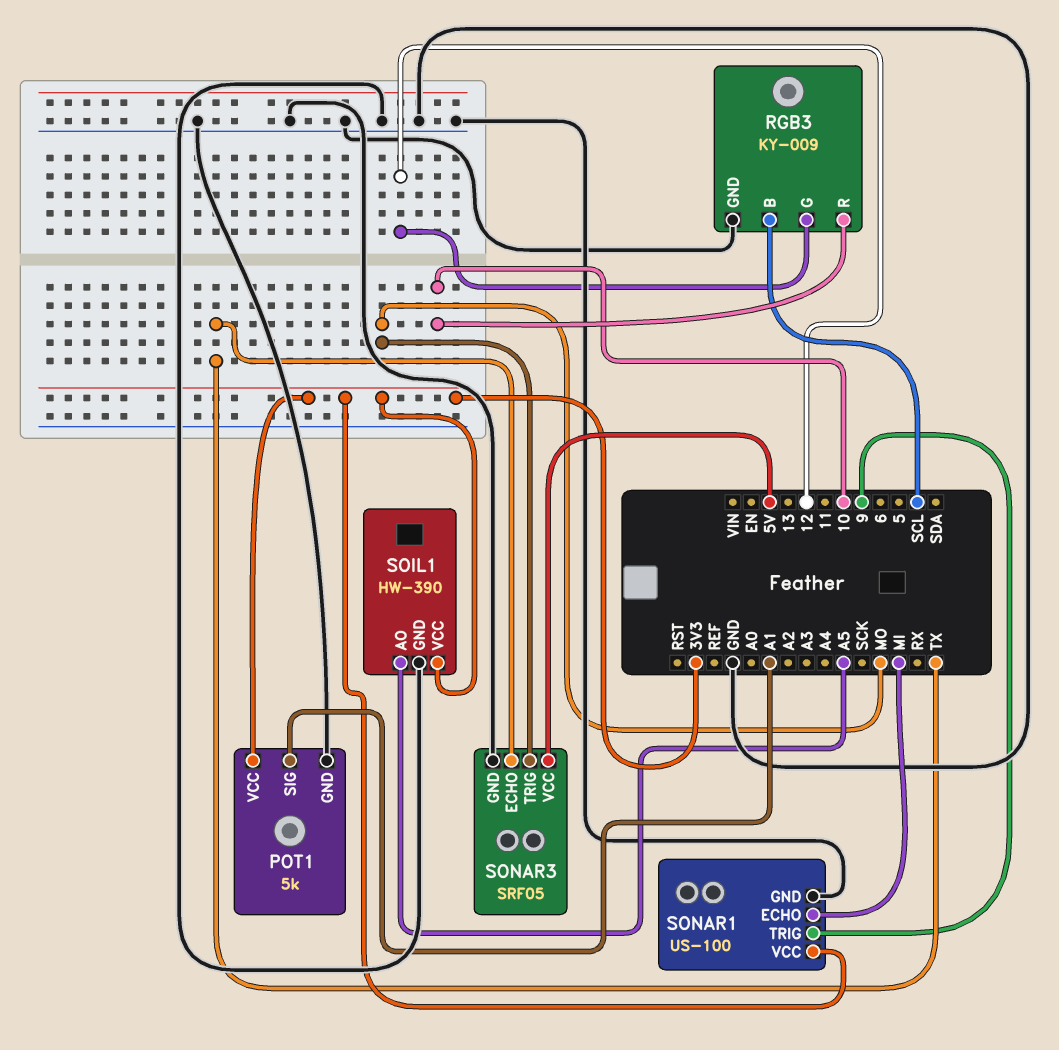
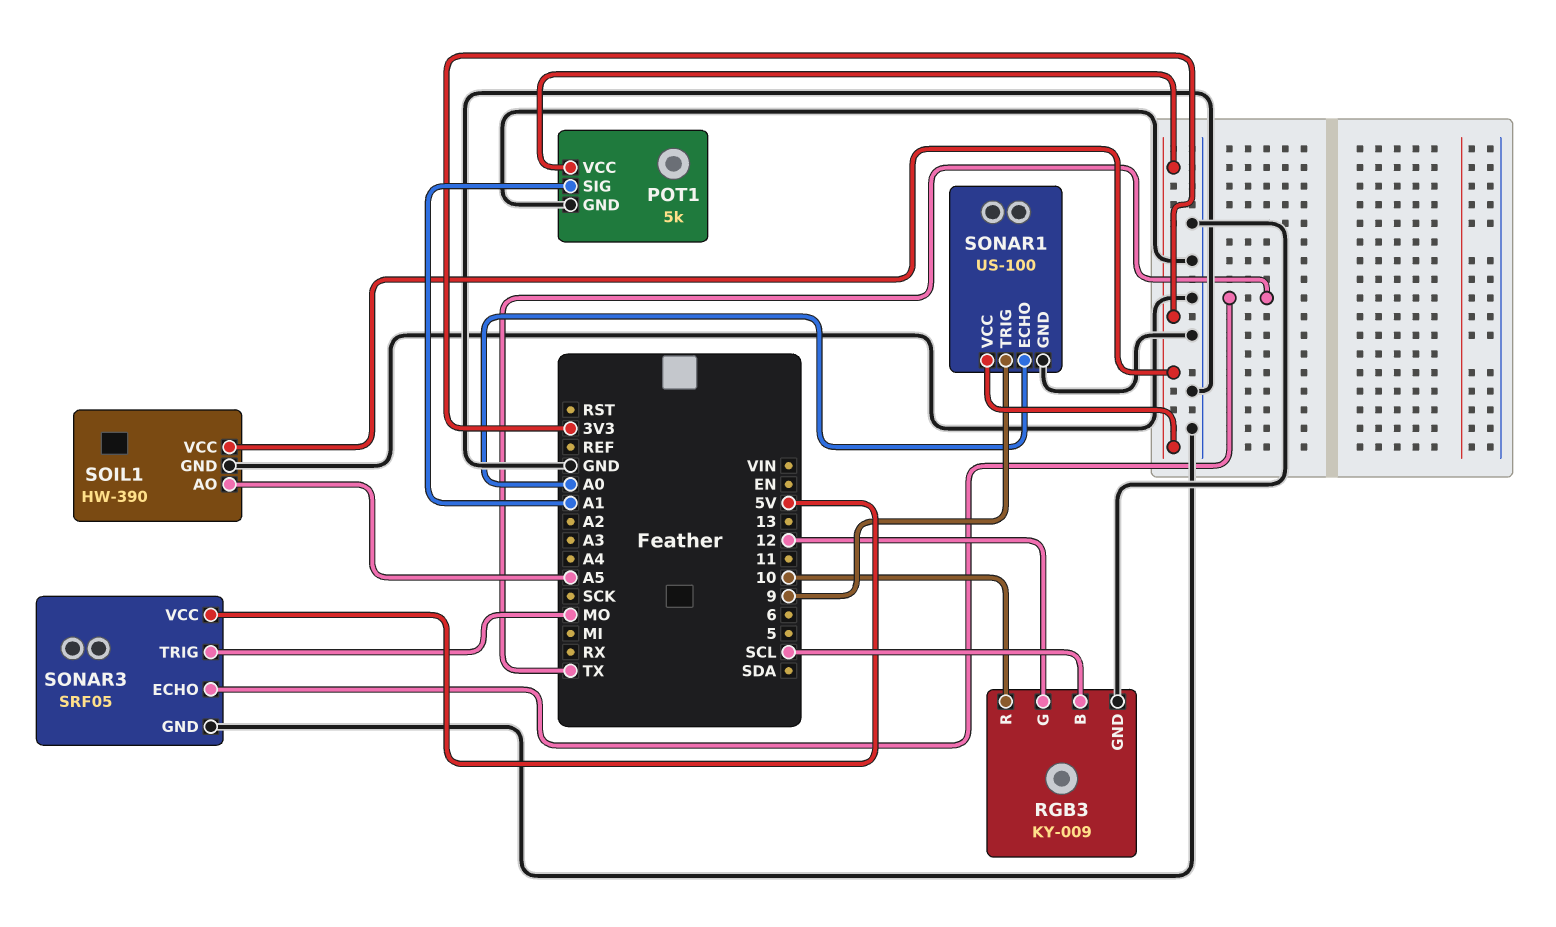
SONAR1 pin ECHO: MI -> A0

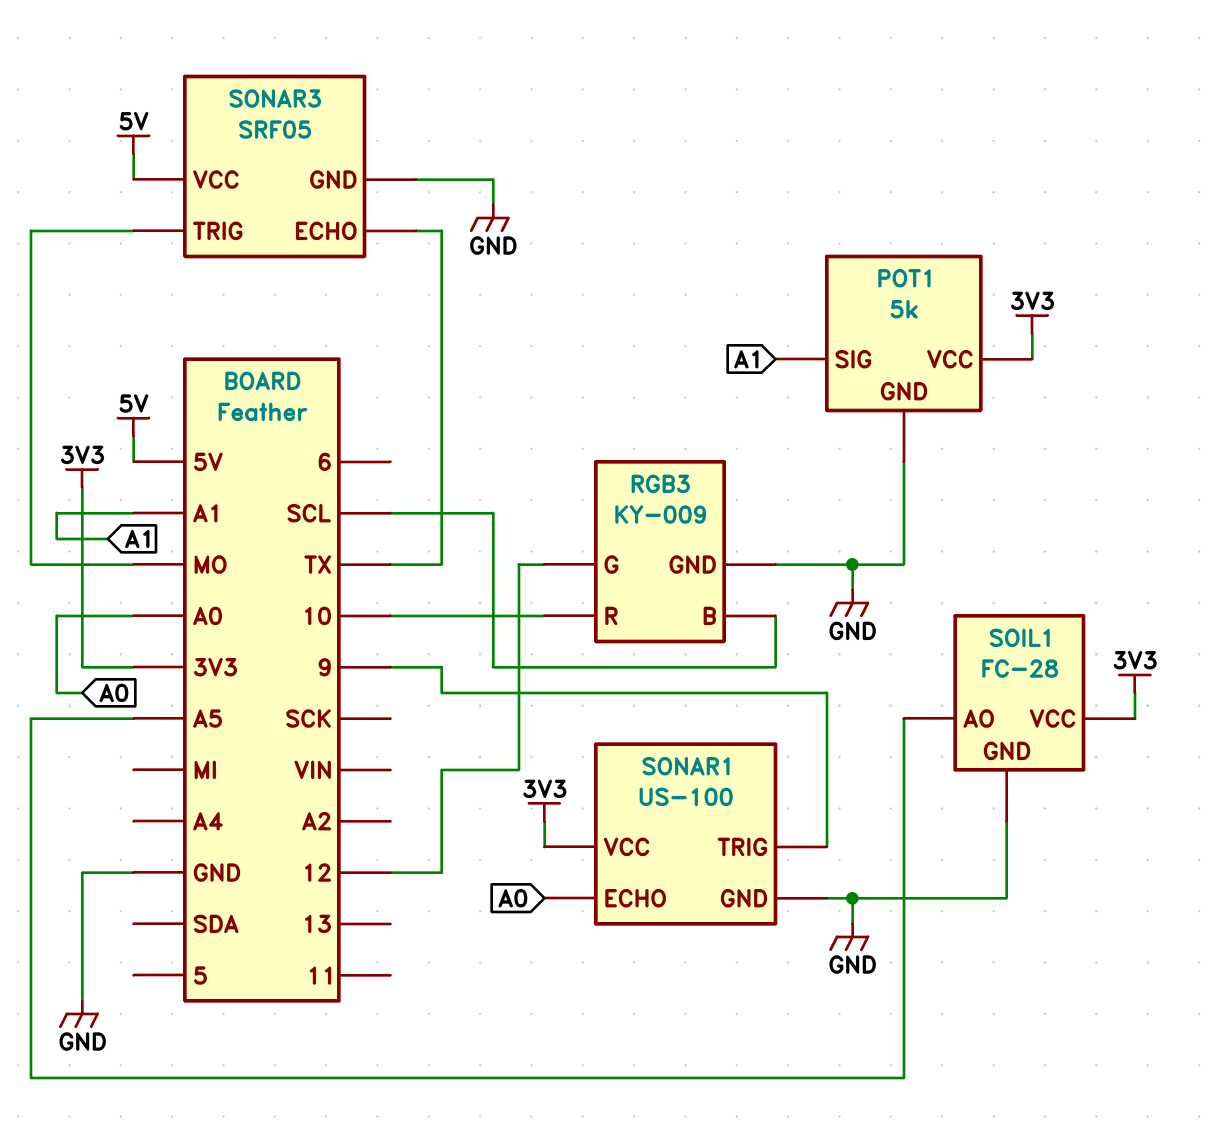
SOIL1: HW-390 -> FC-28

